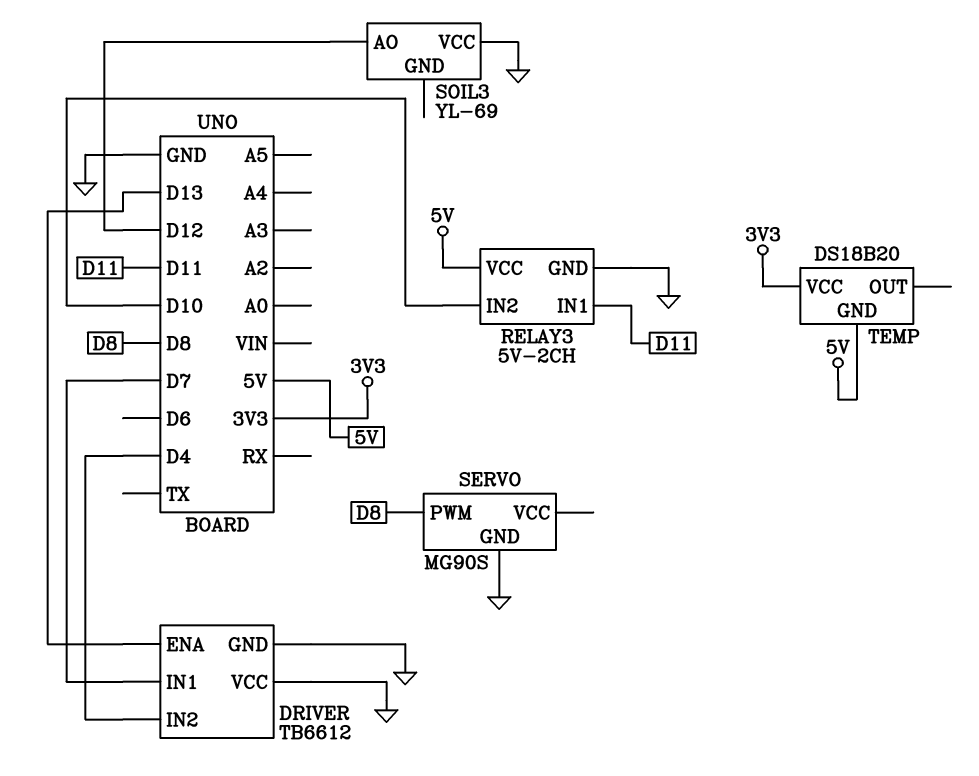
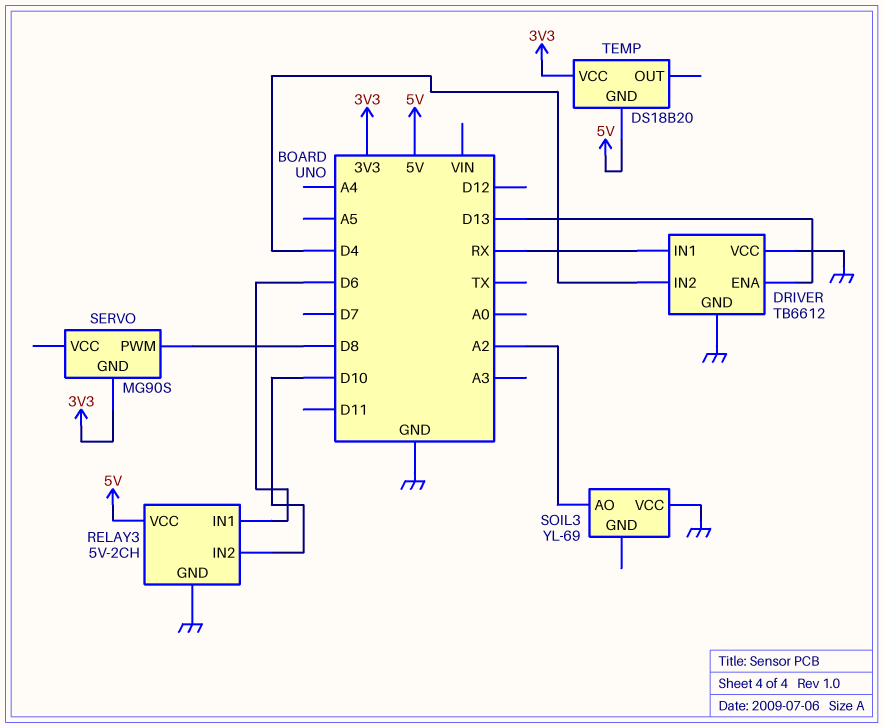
DRIVER pin IN1: D7 -> RX
RELAY3 pin IN1: D11 -> D6
SERVO pin GND: GND -> 3V3
SOIL3 pin AO: D12 -> A2

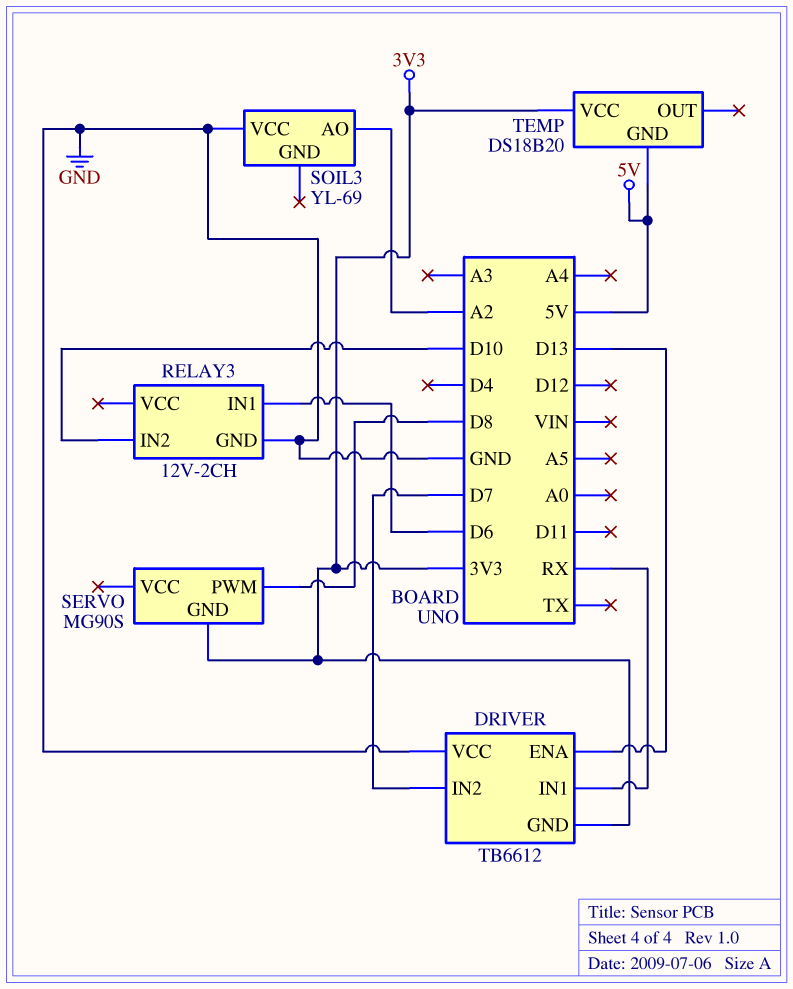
DRIVER pin GND: GND -> 3V3
DRIVER pin IN2: D4 -> D7
RELAY3: 5V-2CH -> 12V-2CH
RELAY3 pin VCC: 5V -> none

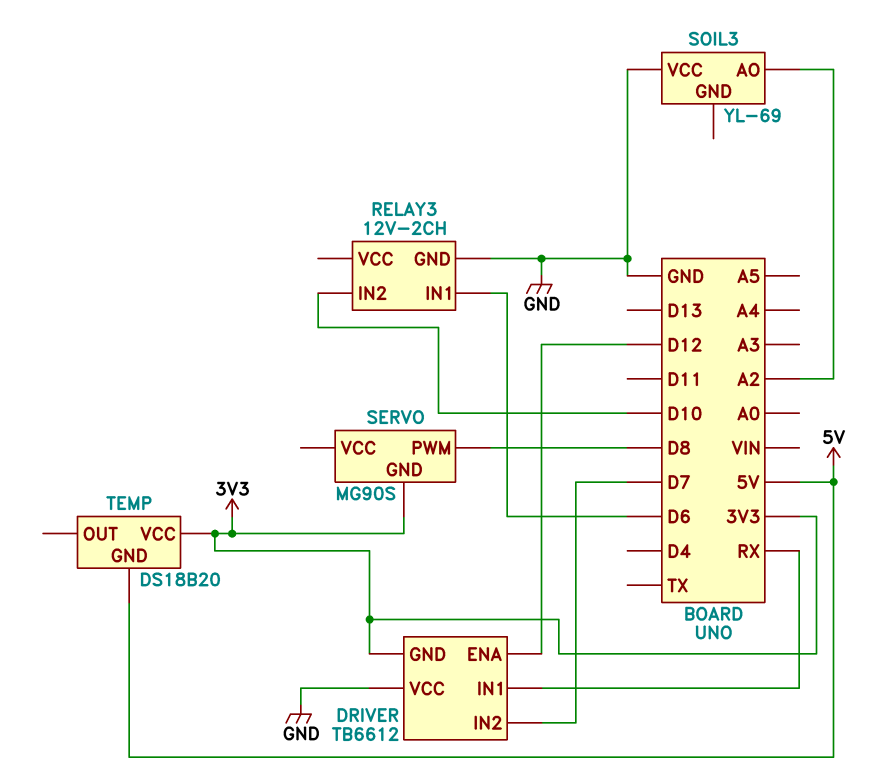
DRIVER pin ENA: D13 -> D12

